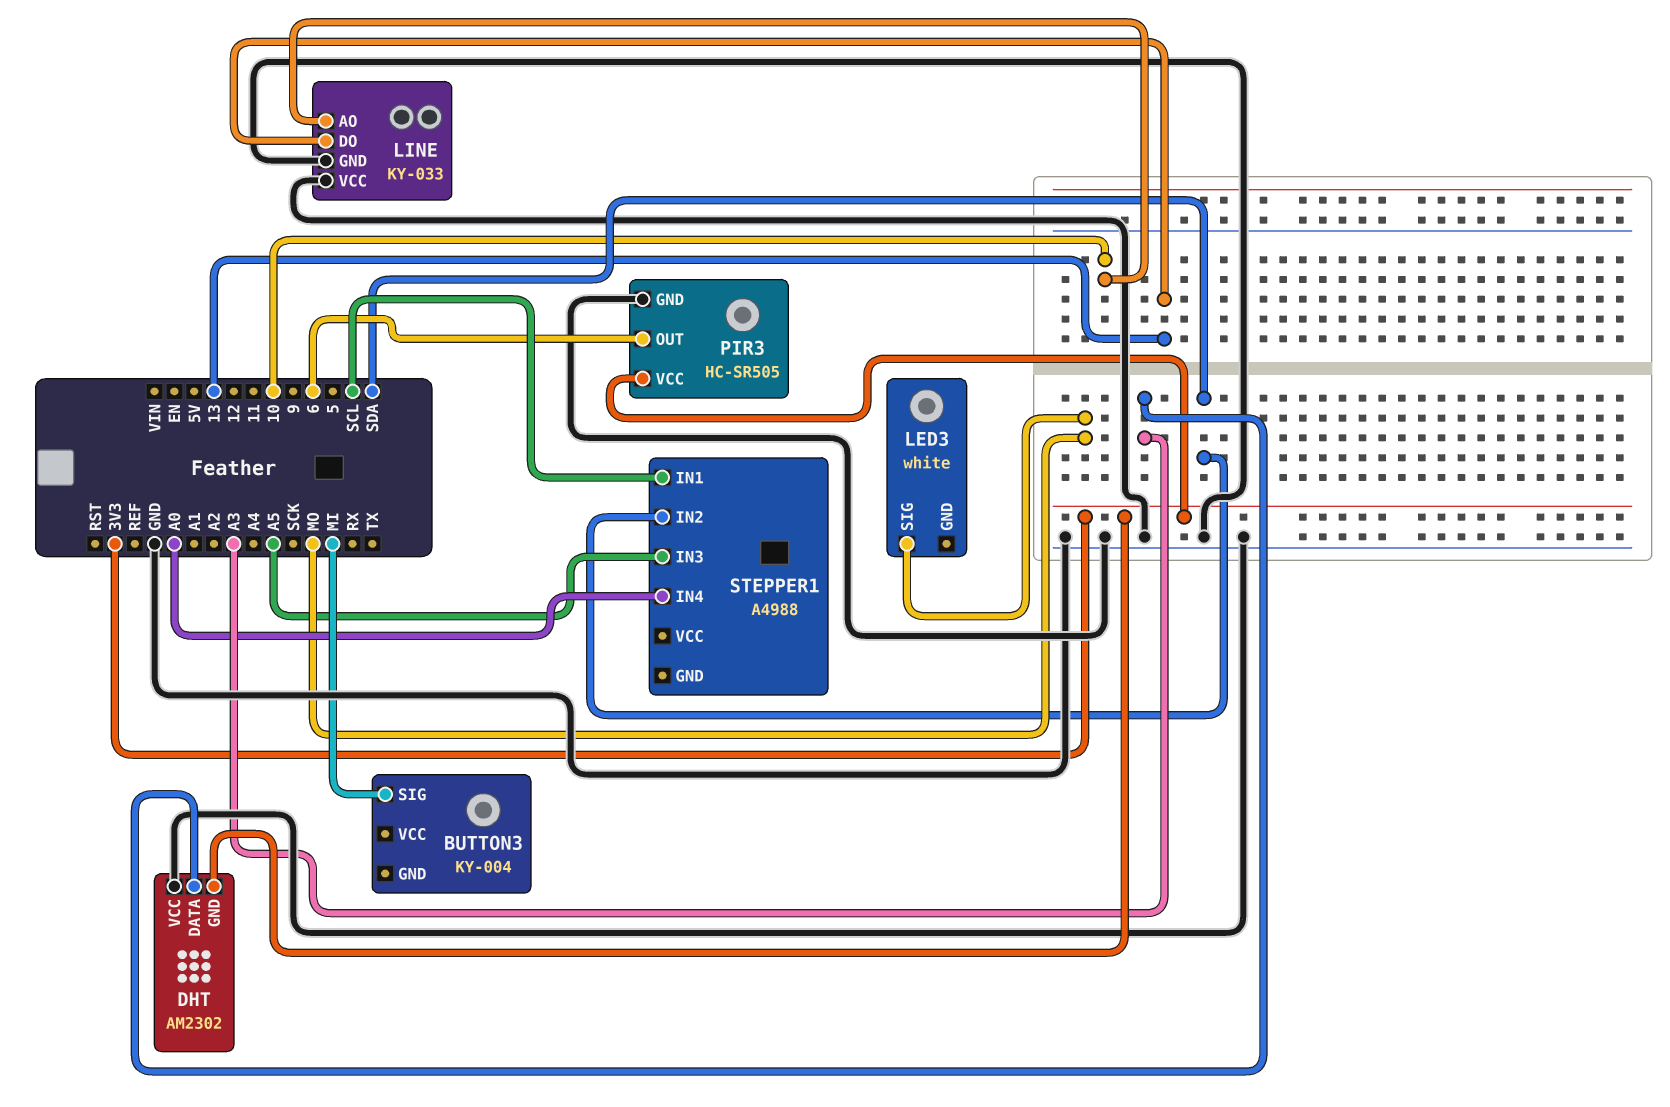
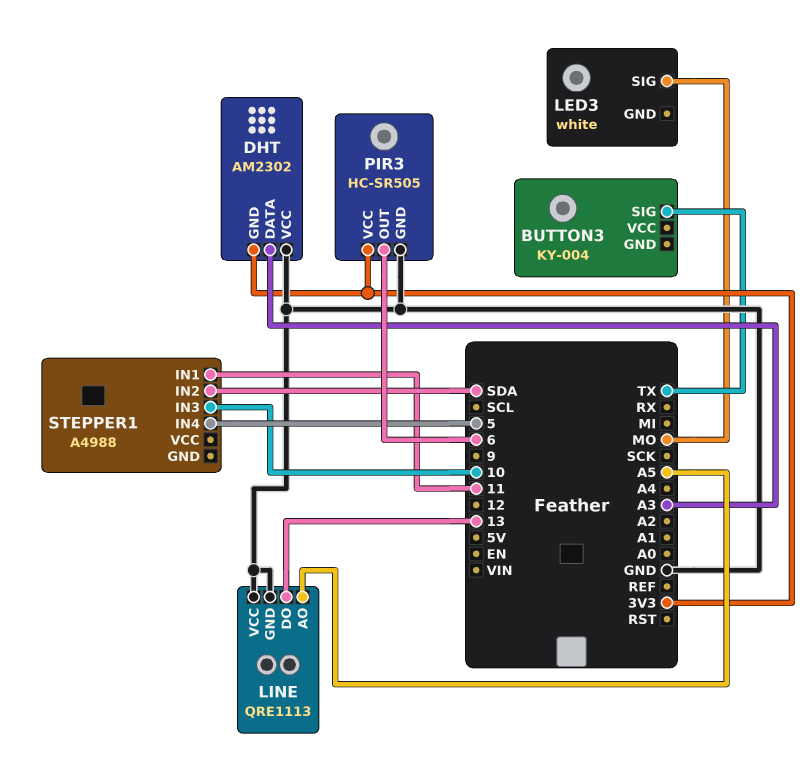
BUTTON3 pin SIG: MI -> TX
LINE: KY-033 -> QRE1113
LINE pin AO: 10 -> A5
STEPPER1 pin IN1: SCL -> 11
STEPPER1 pin IN3: A5 -> 10
STEPPER1 pin IN4: A0 -> 5

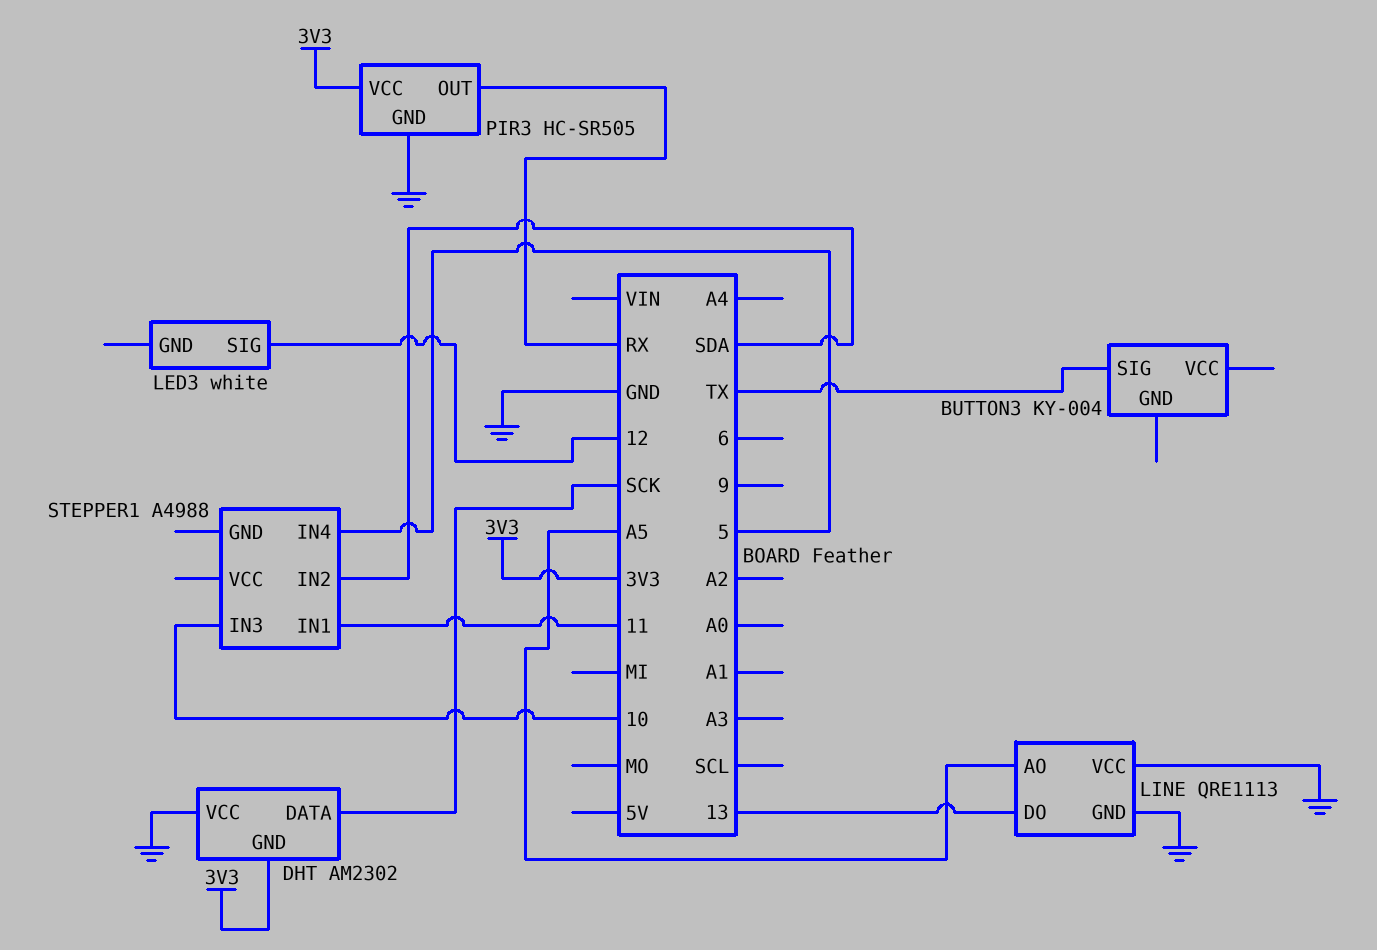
DHT pin DATA: A3 -> SCK
LED3 pin SIG: MO -> 12
PIR3 pin OUT: 6 -> RX

